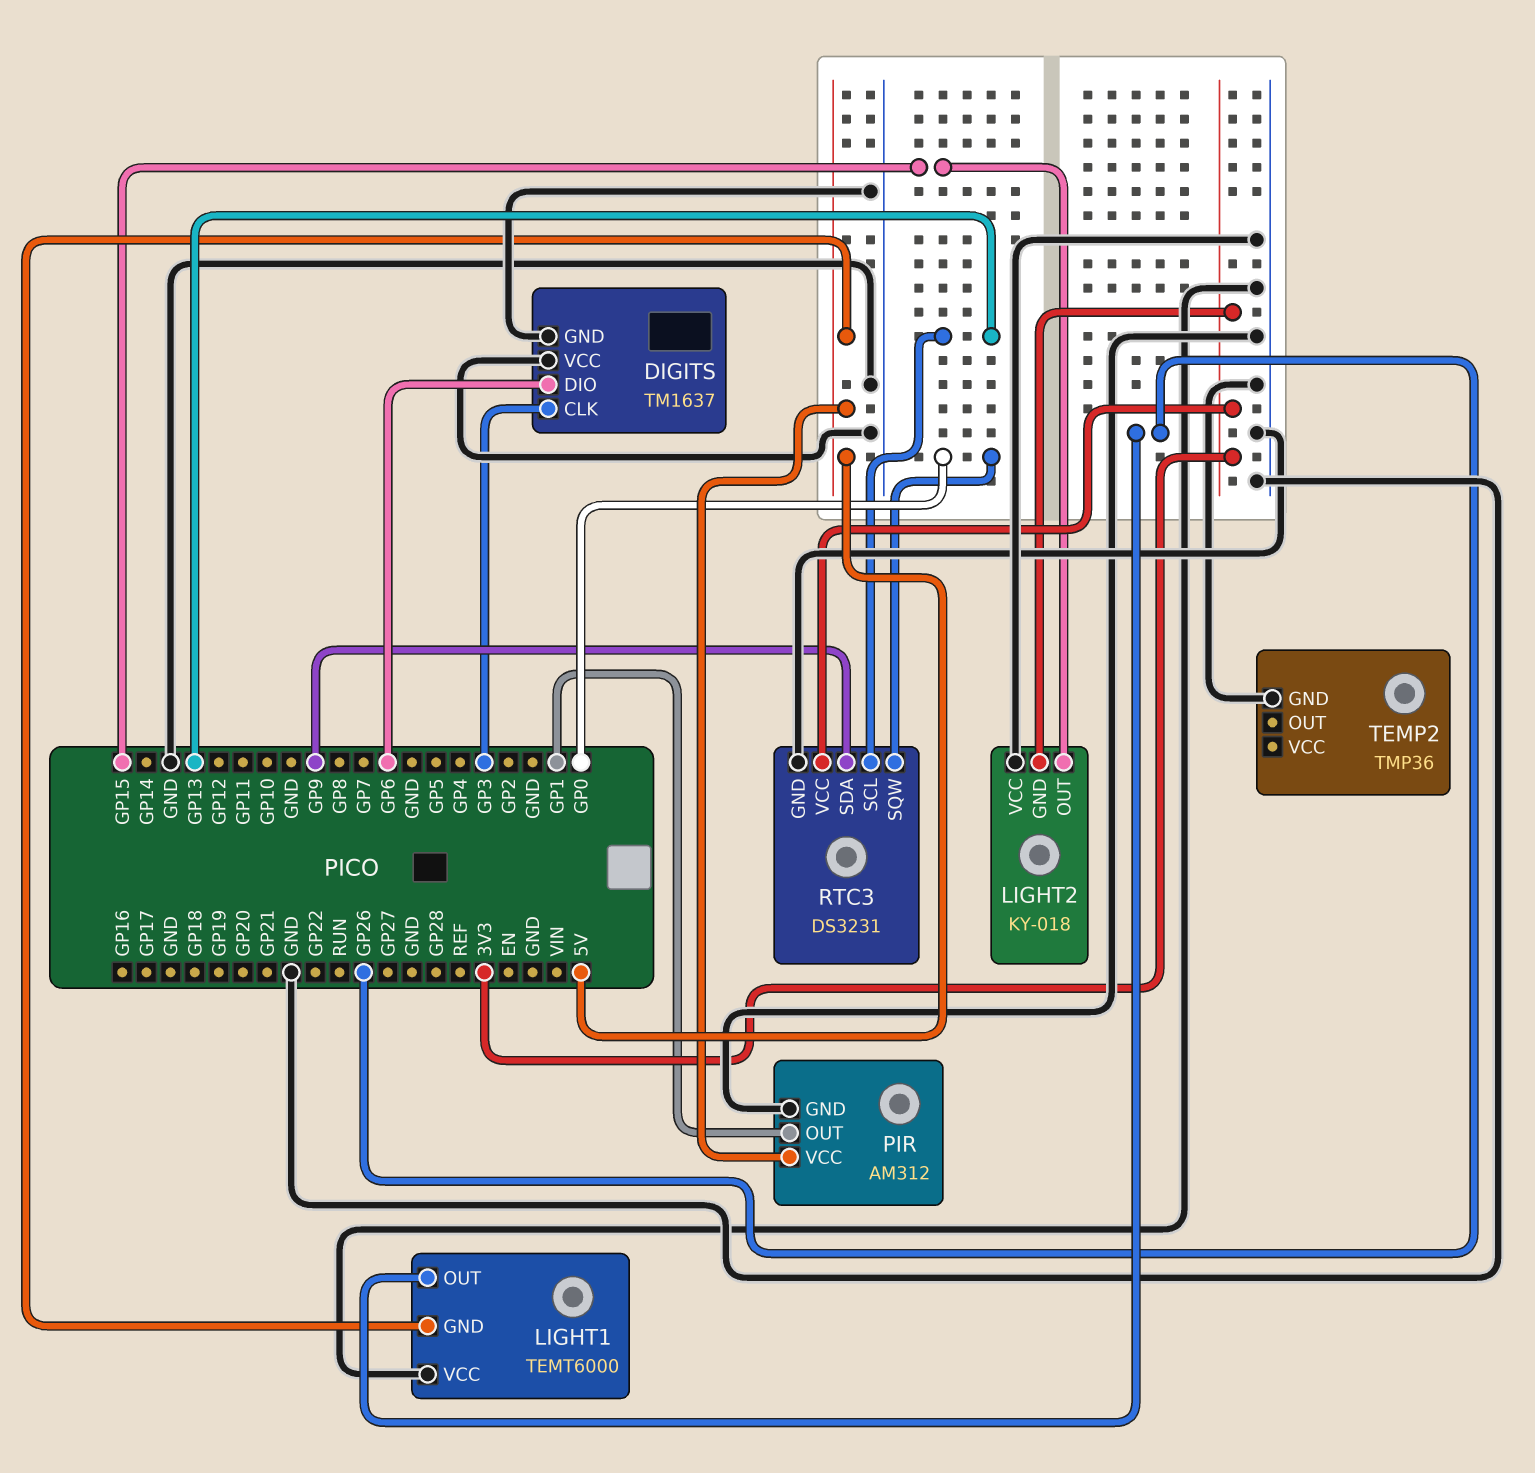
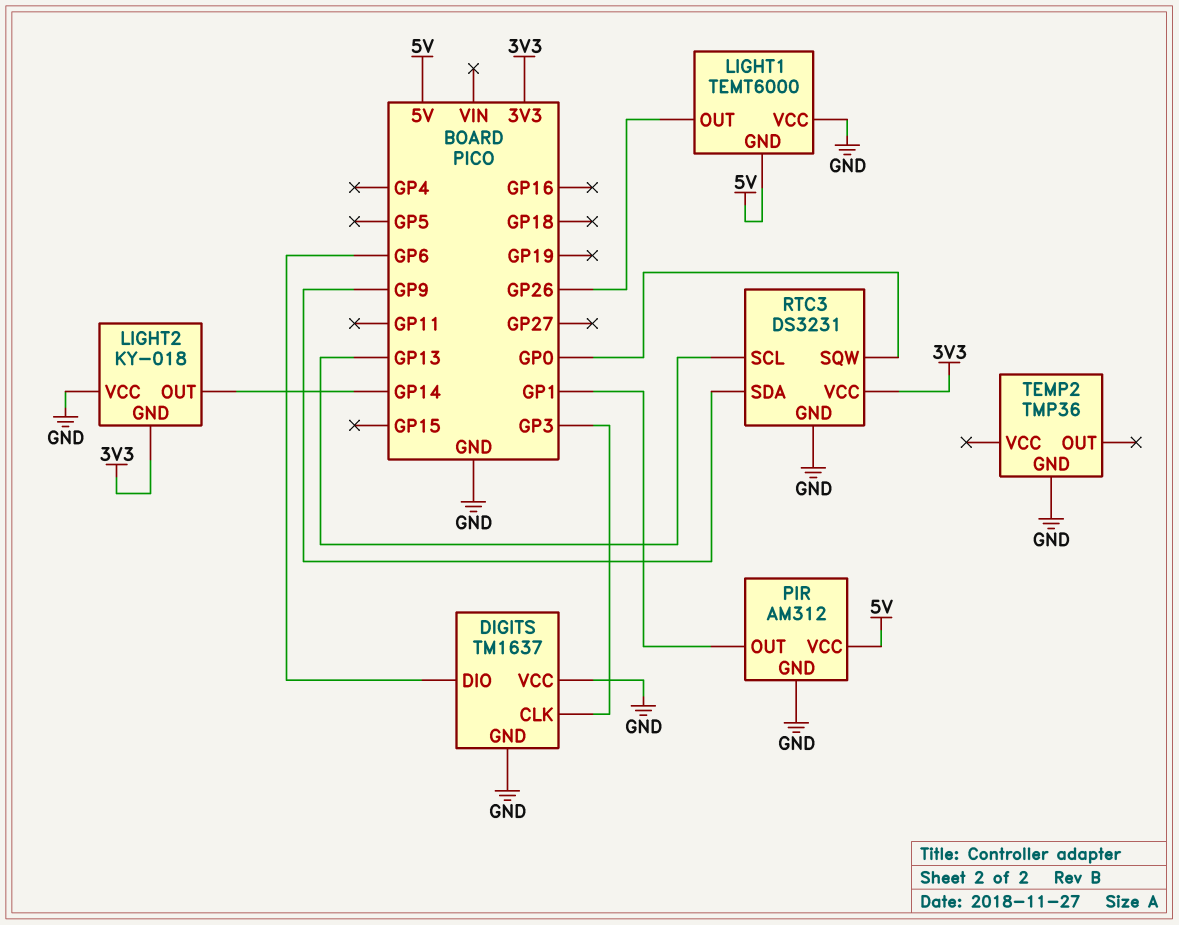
LIGHT2 pin OUT: GP15 -> GP14

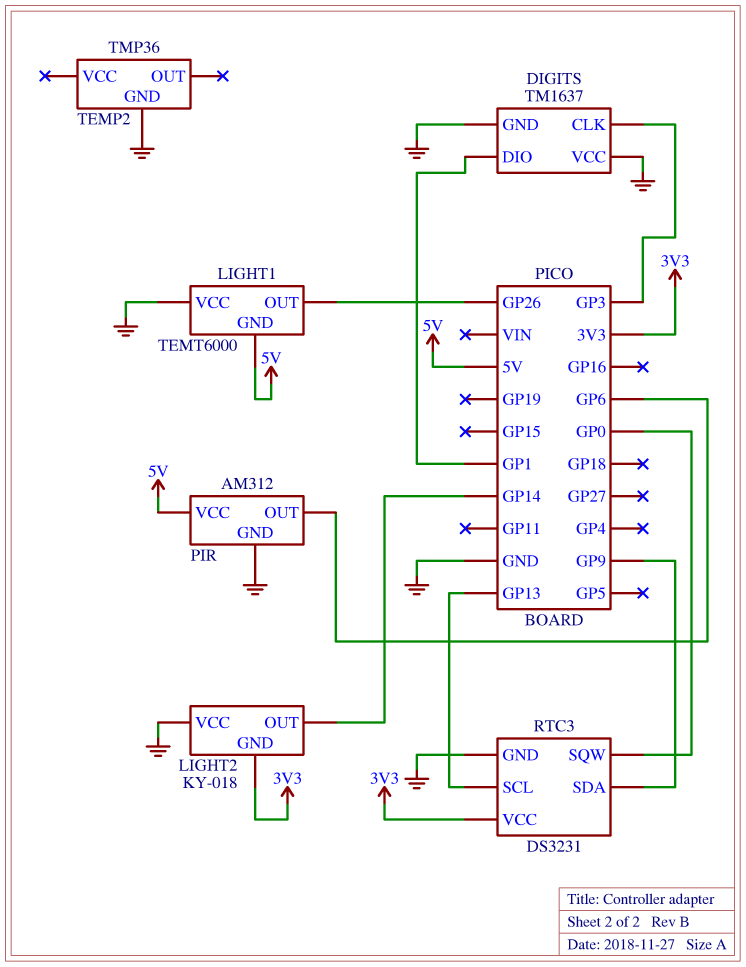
DIGITS pin DIO: GP6 -> GP1
PIR pin OUT: GP1 -> GP6

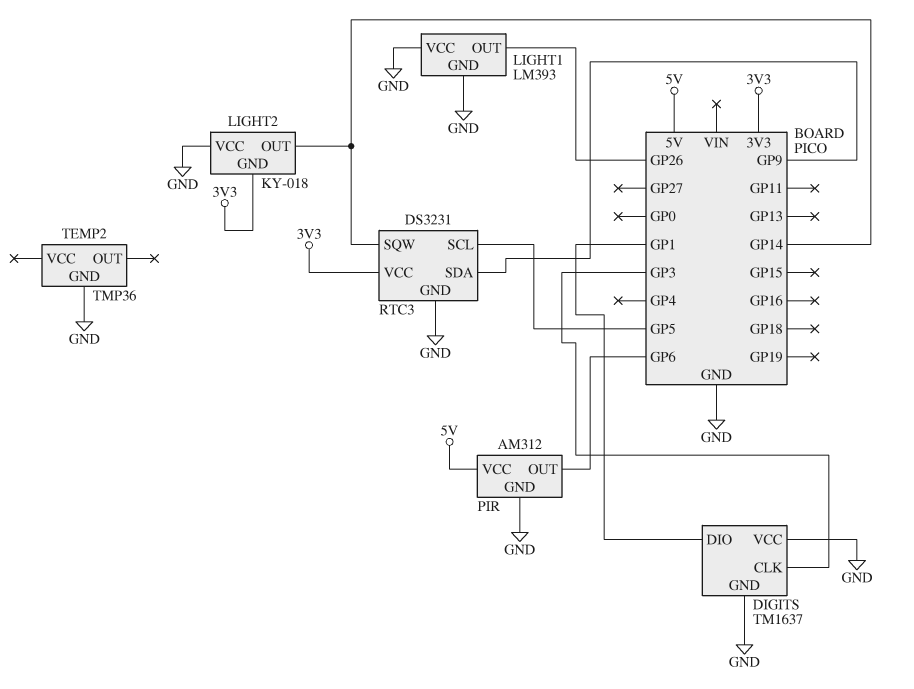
LIGHT1: TEMT6000 -> LM393
LIGHT1 pin GND: 5V -> GND
RTC3 pin SCL: GP13 -> GP5
RTC3 pin SQW: GP0 -> GP14

